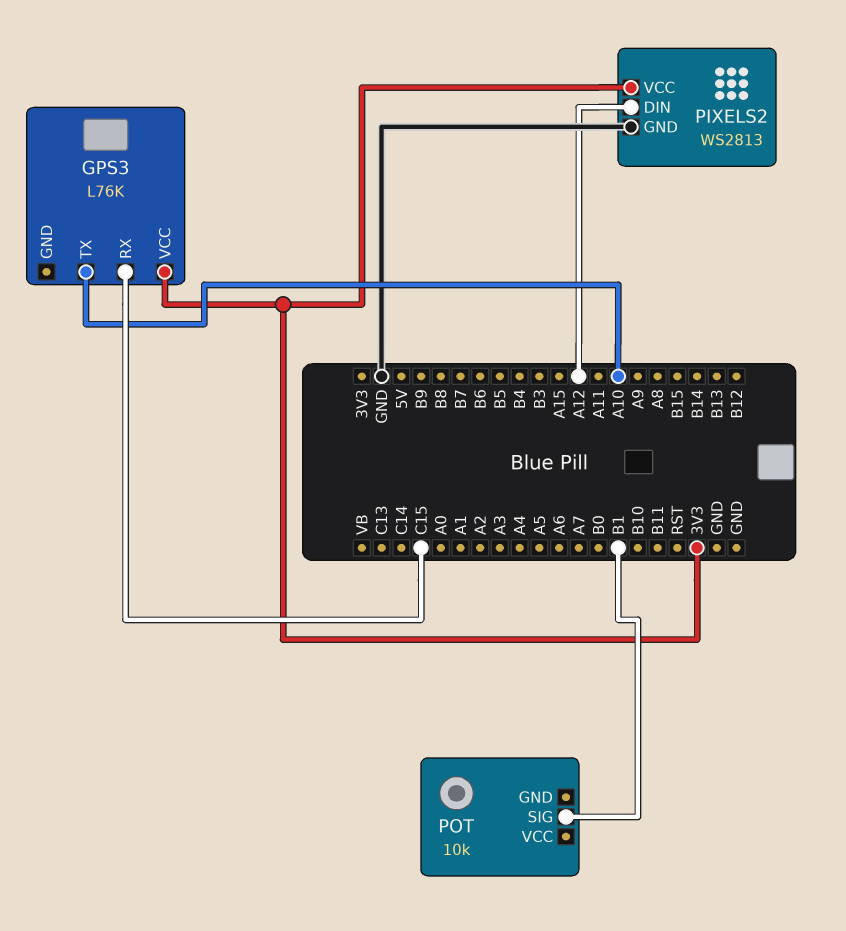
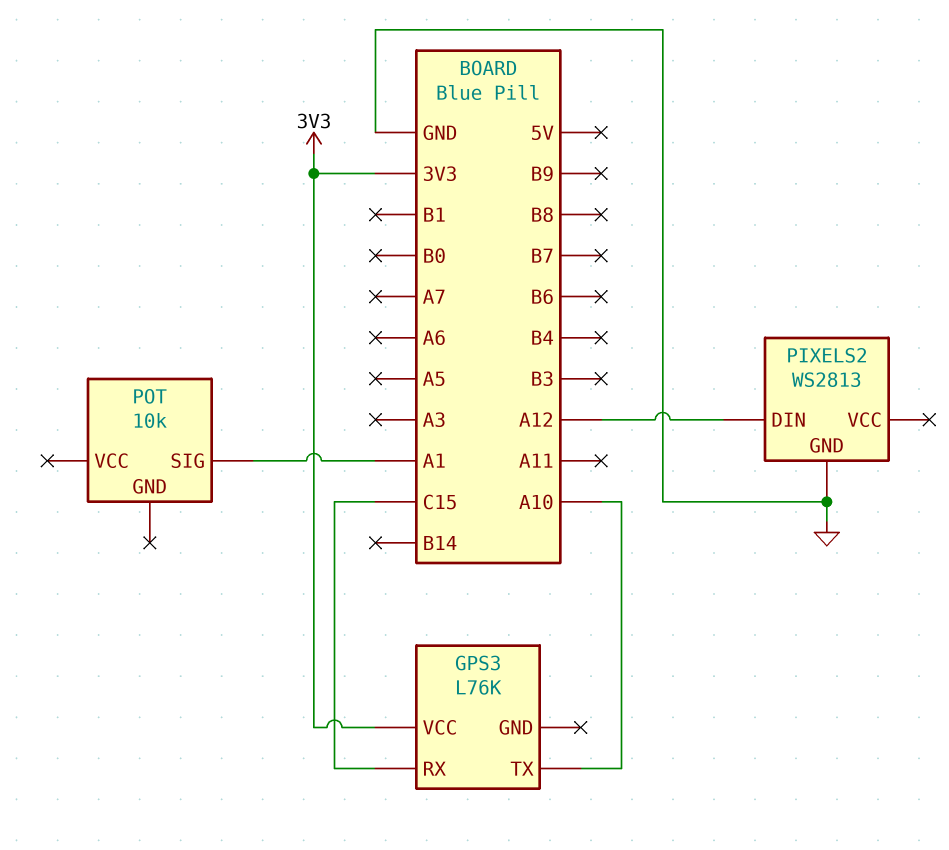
PIXELS2 pin VCC: 3V3 -> none
POT pin SIG: B1 -> A1

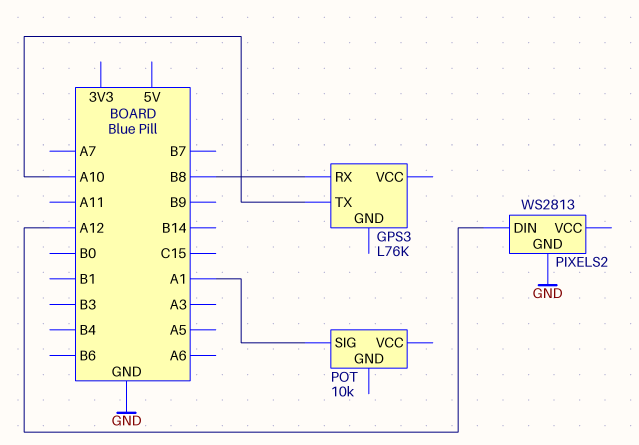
GPS3 pin RX: C15 -> B8
GPS3 pin VCC: 3V3 -> none

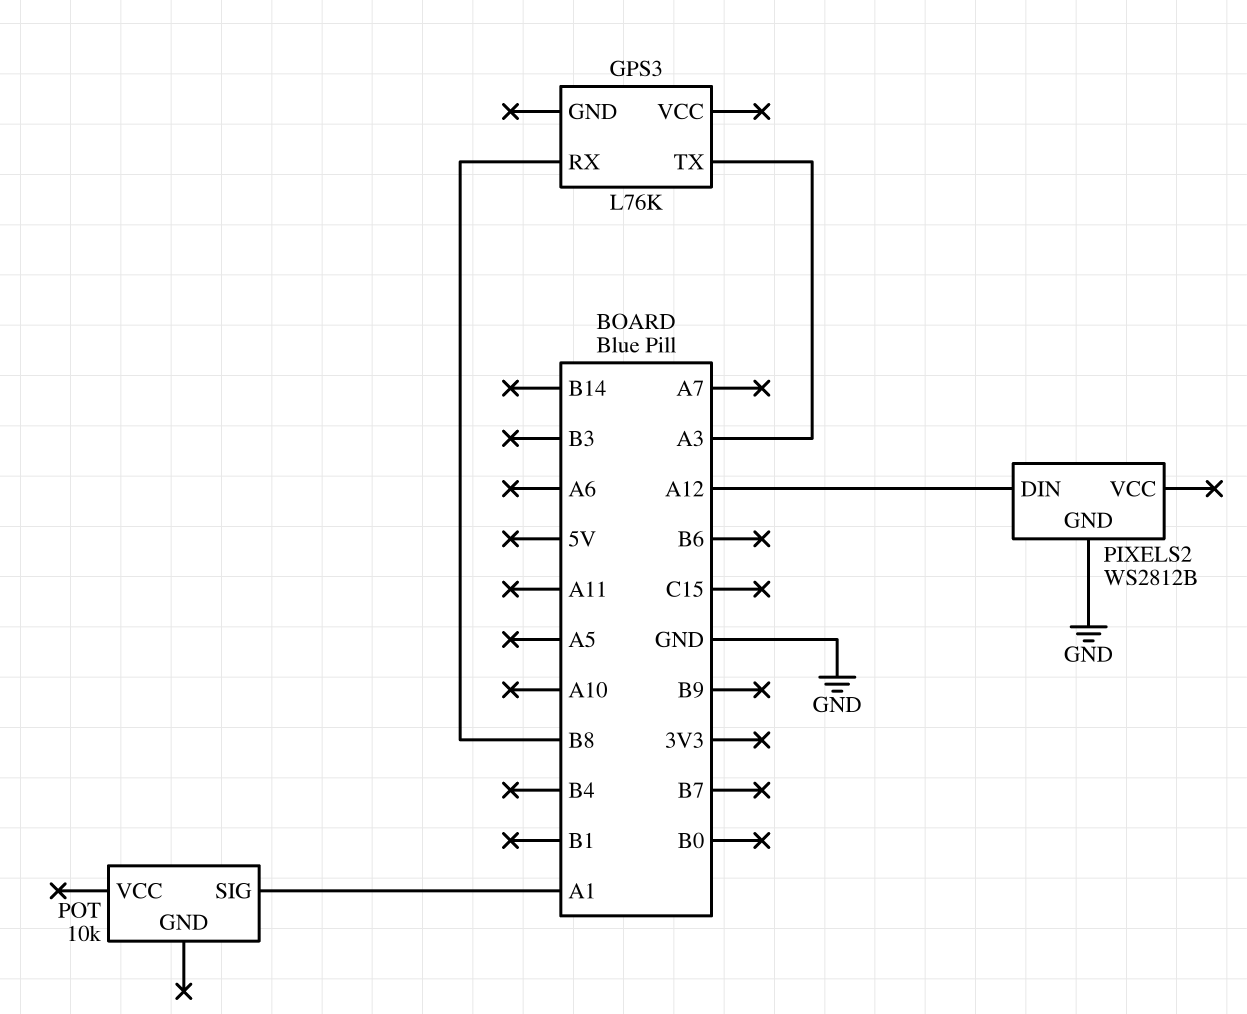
GPS3 pin TX: A10 -> A3
PIXELS2: WS2813 -> WS2812B

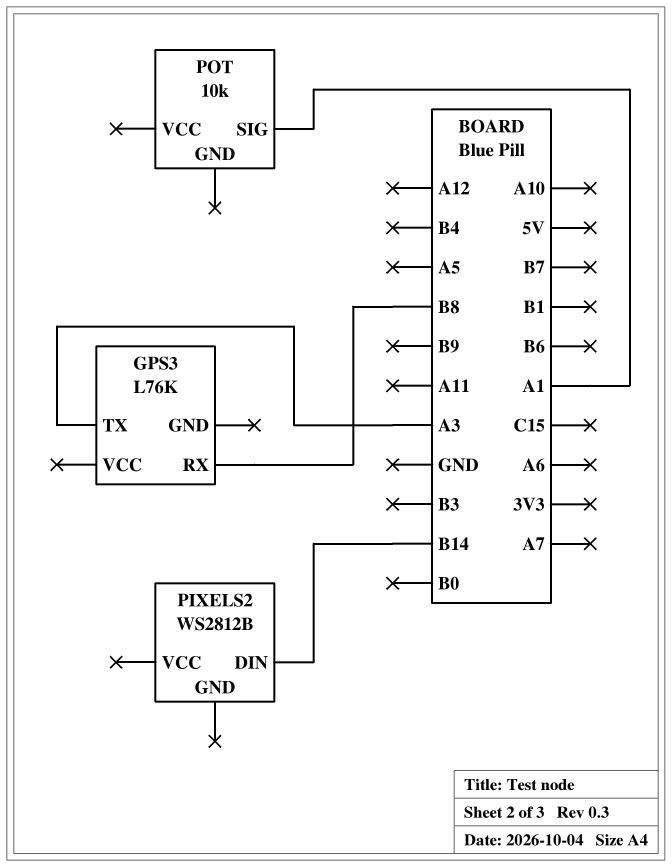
PIXELS2 pin DIN: A12 -> B14
PIXELS2 pin GND: GND -> none

